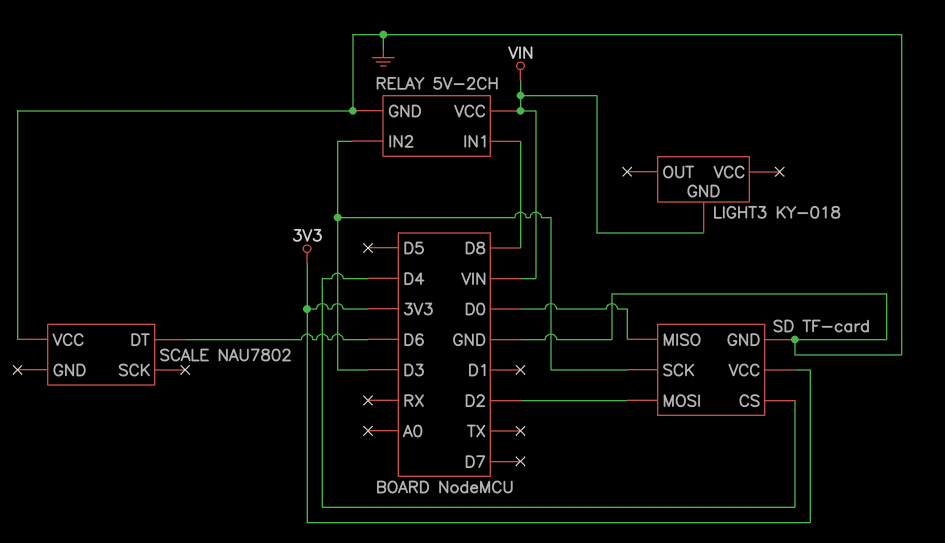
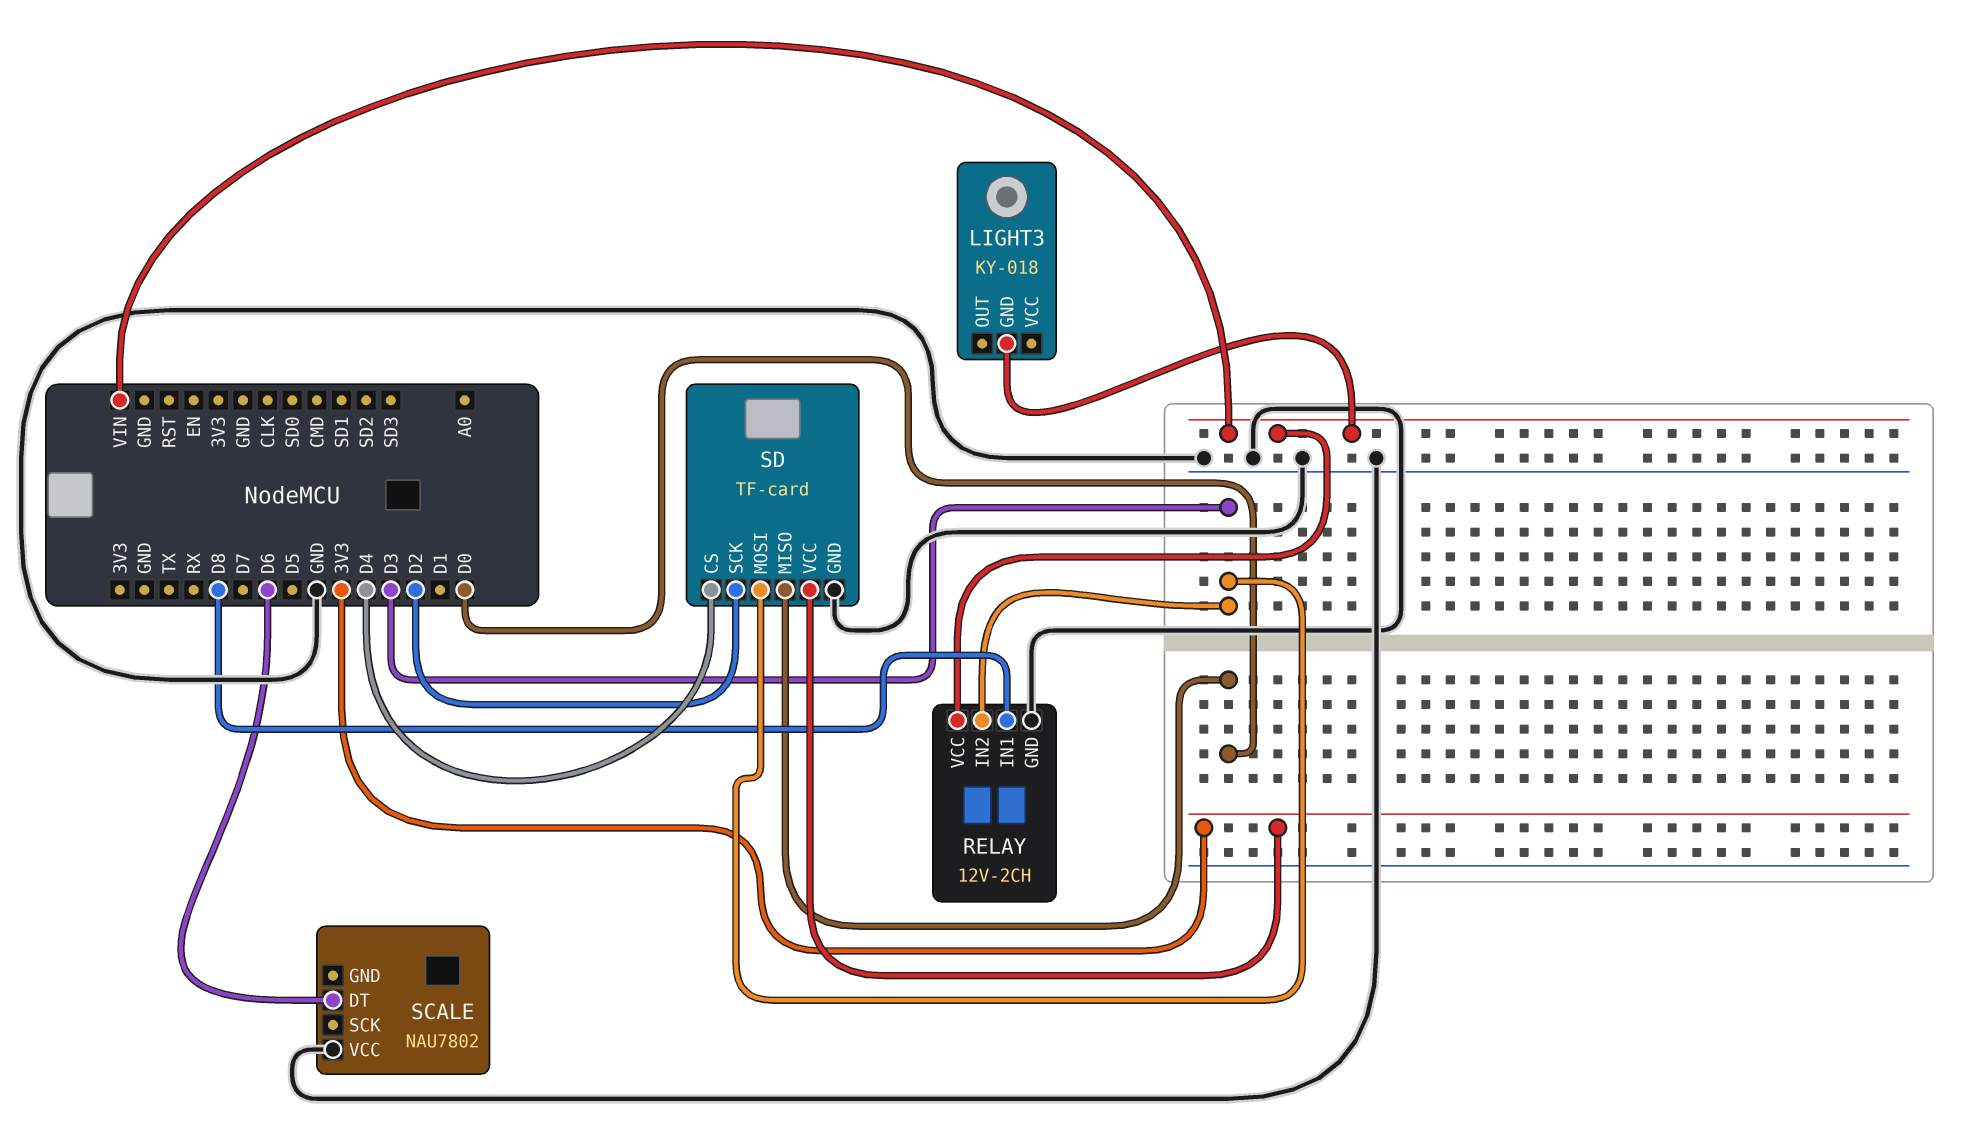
RELAY: 5V-2CH -> 12V-2CH
SD pin MOSI: D2 -> D3
SD pin SCK: D3 -> D2

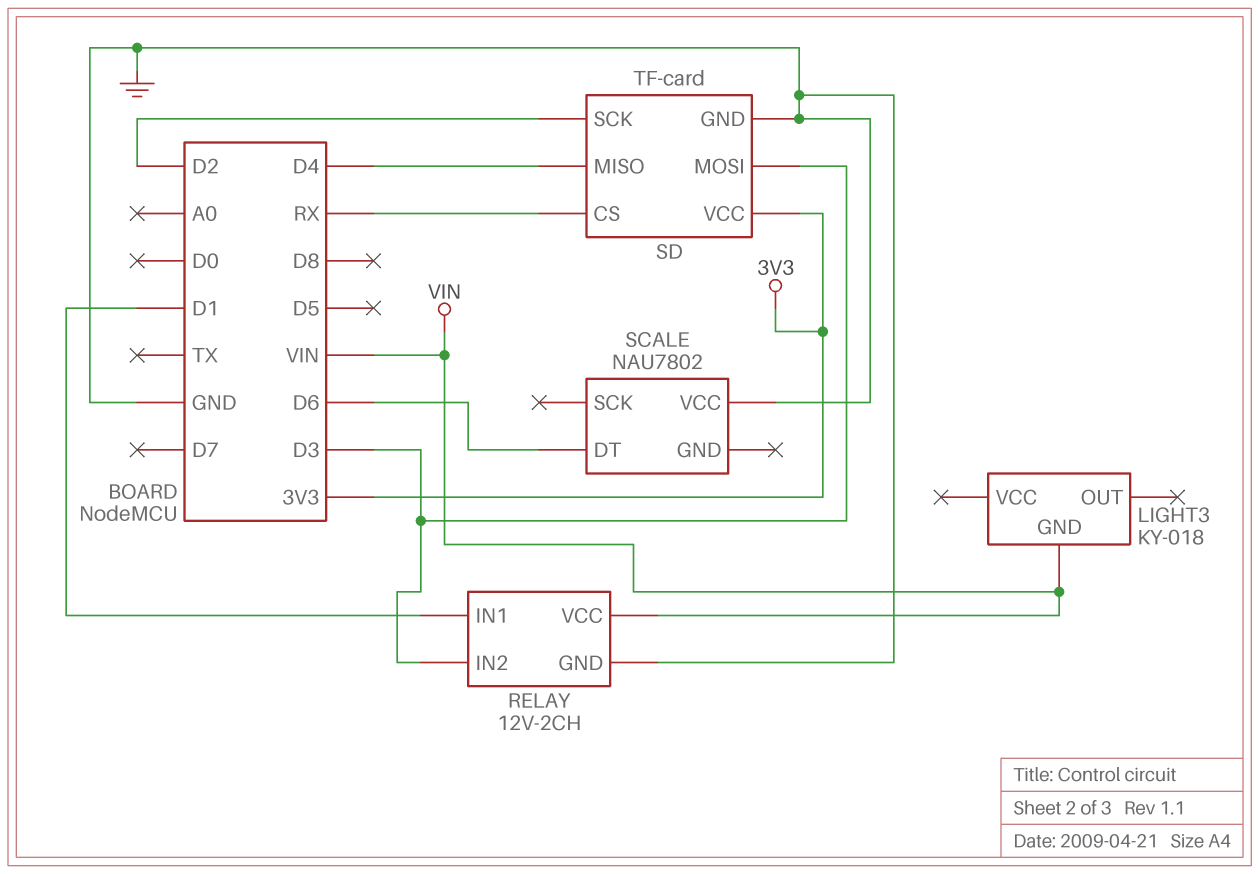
RELAY pin IN1: D8 -> D1
SD pin CS: D4 -> RX
SD pin MISO: D0 -> D4

